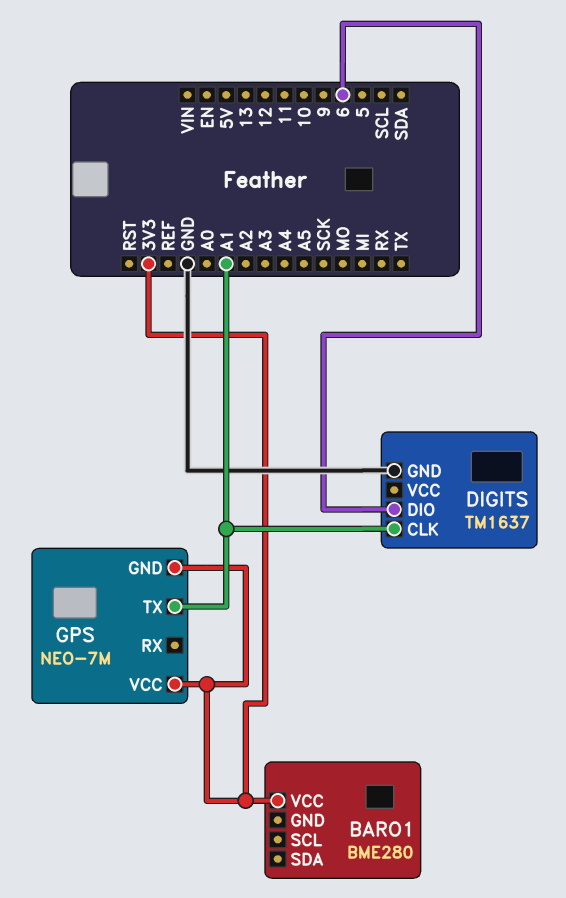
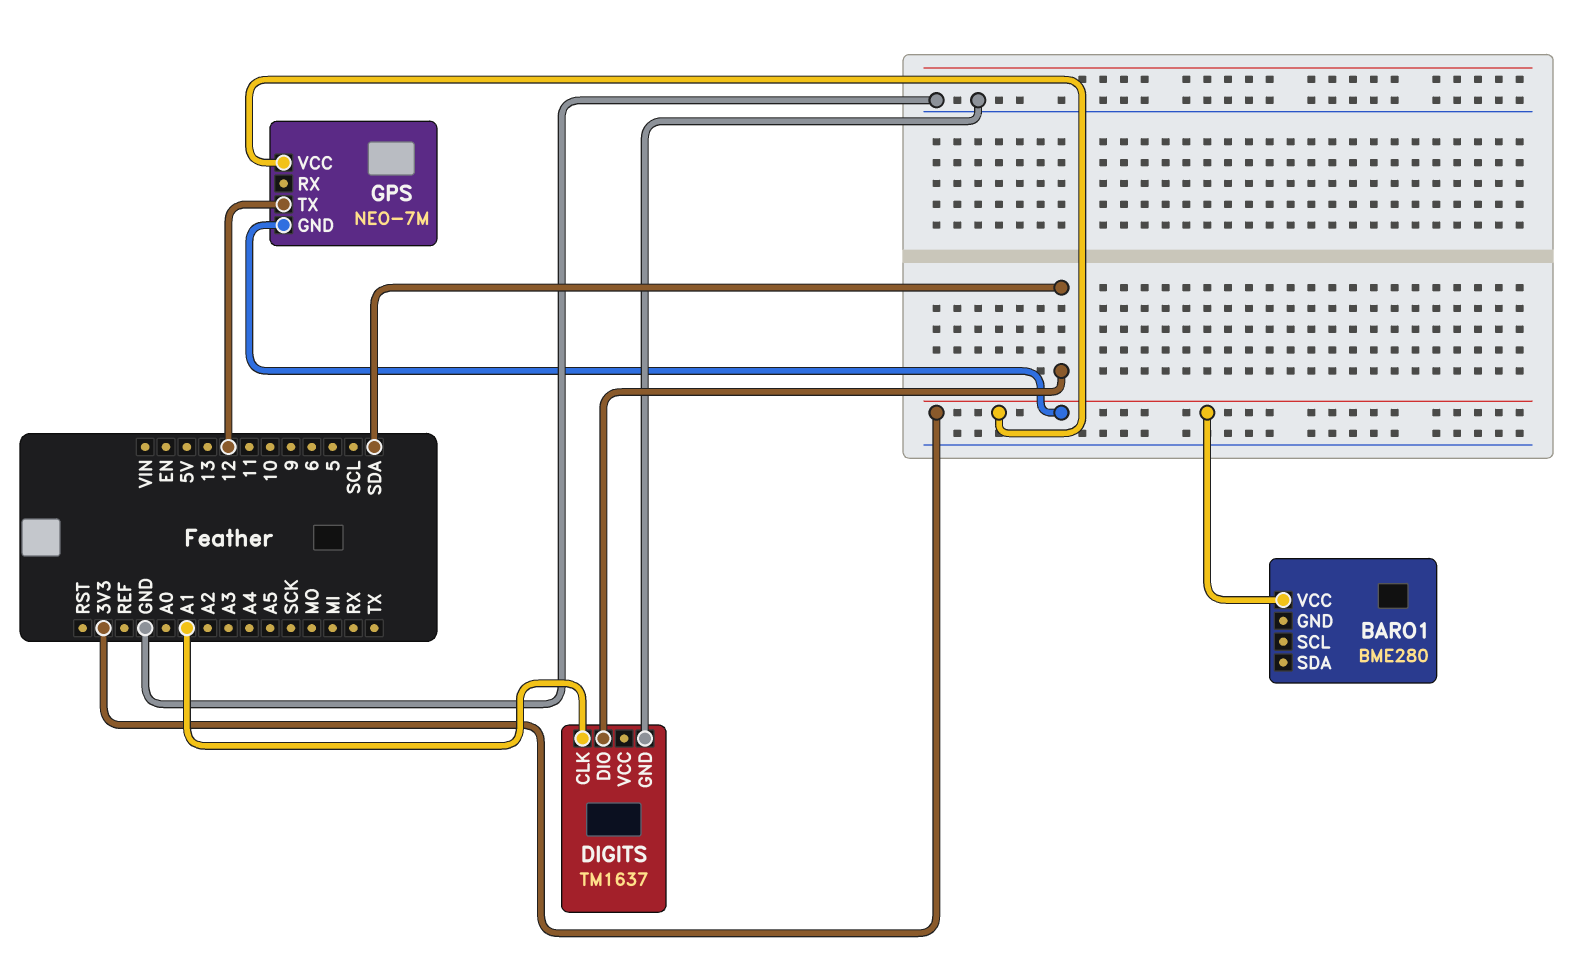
DIGITS pin DIO: 6 -> SDA
GPS pin TX: A1 -> 12

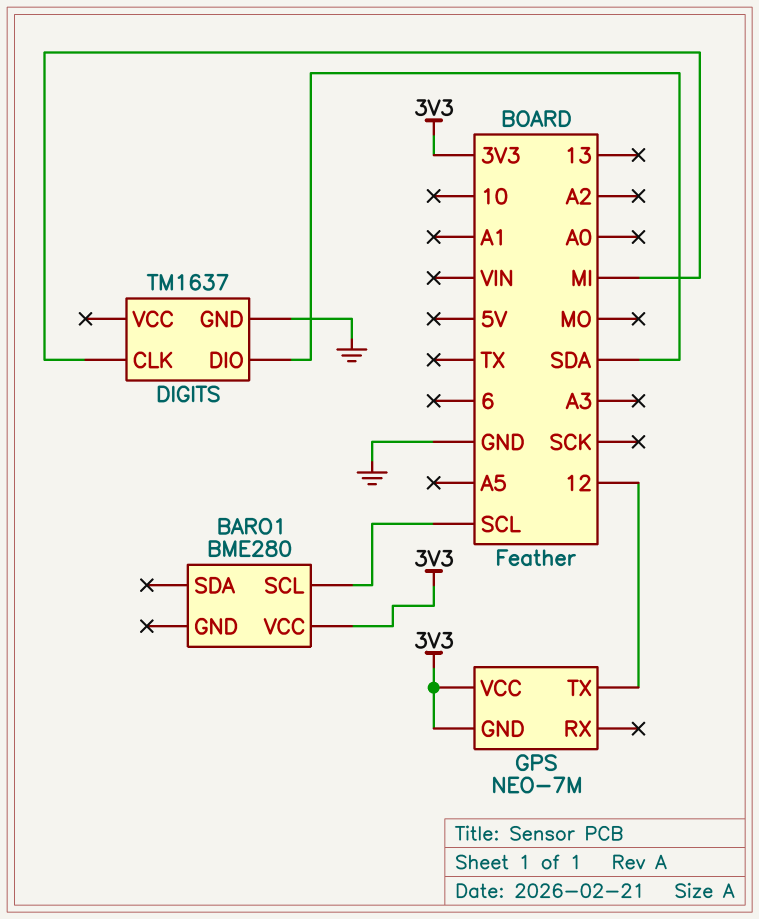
BARO1 pin SCL: none -> SCL
DIGITS pin CLK: A1 -> MI

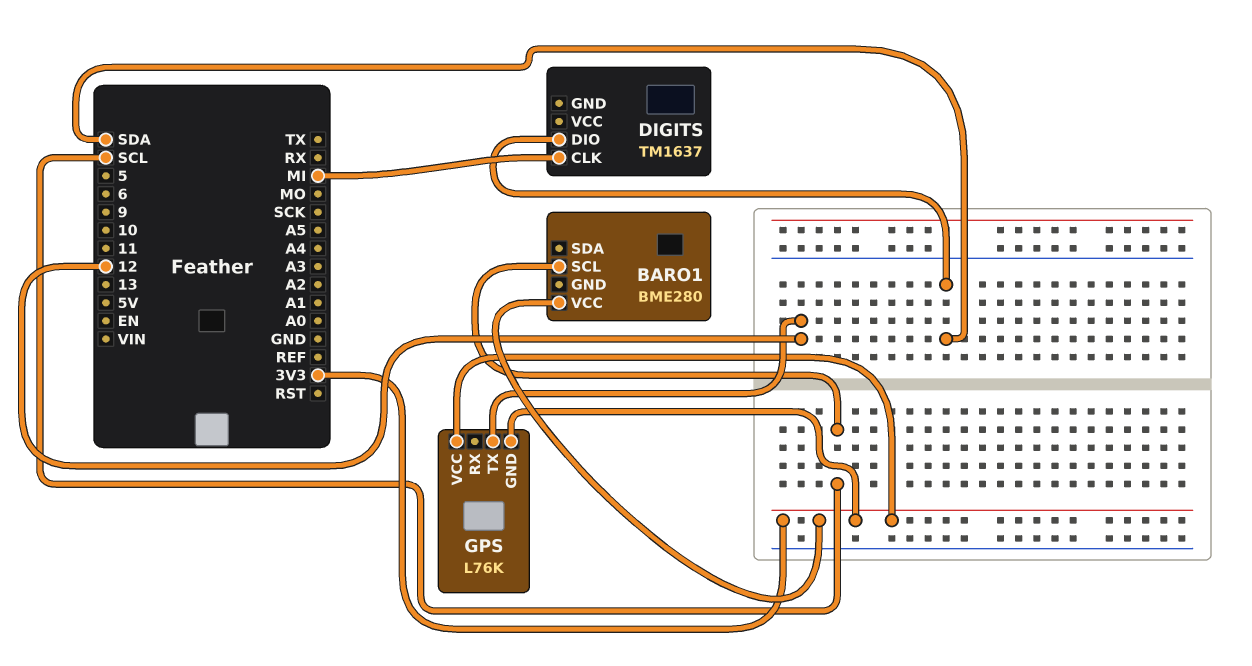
DIGITS pin GND: GND -> none
GPS: NEO-7M -> L76K

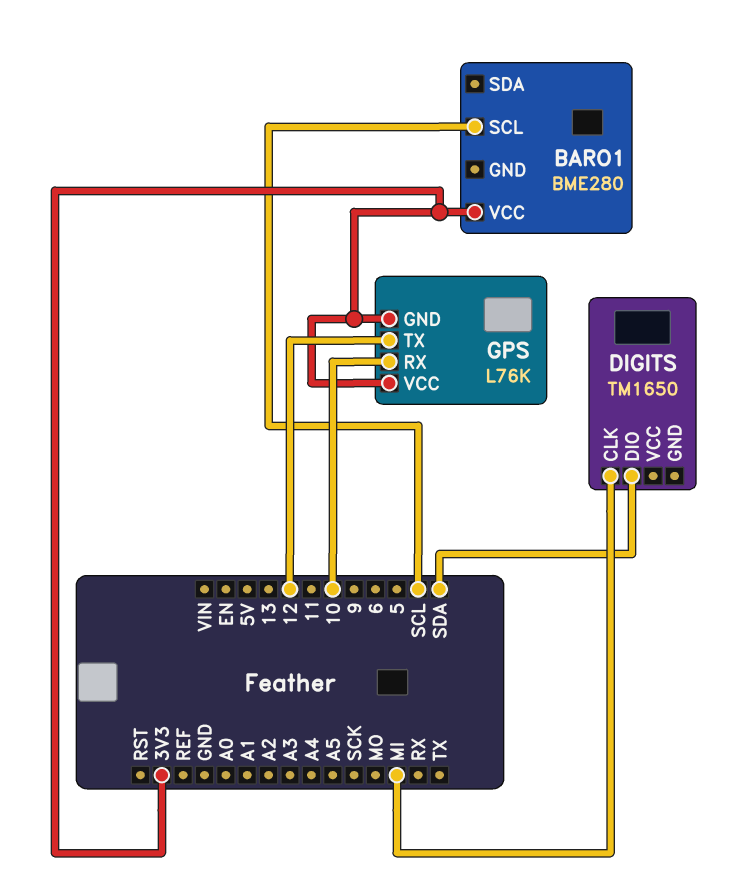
DIGITS: TM1637 -> TM1650
GPS pin RX: none -> 10

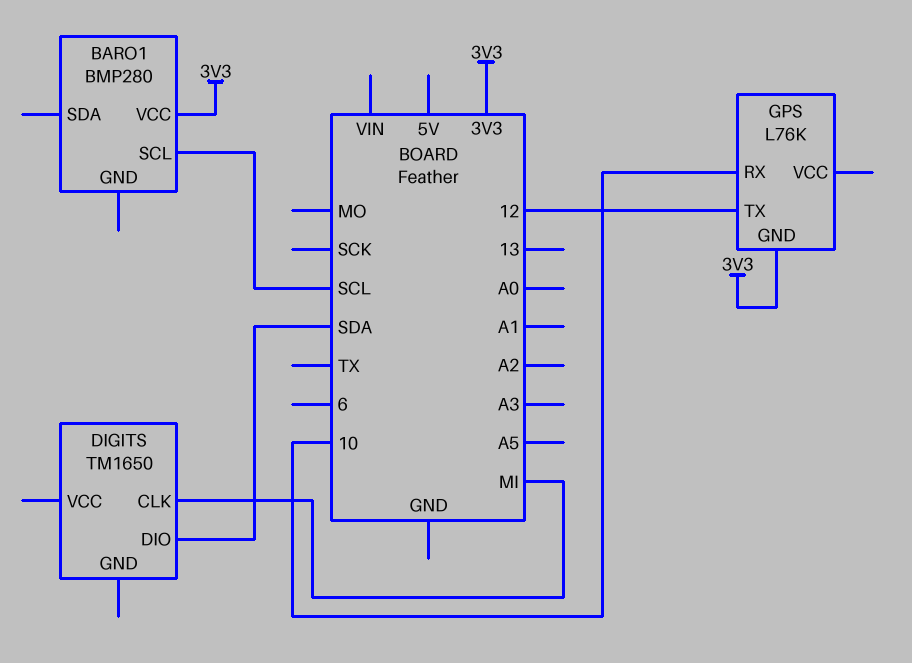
BARO1: BME280 -> BMP280
GPS pin VCC: 3V3 -> none

